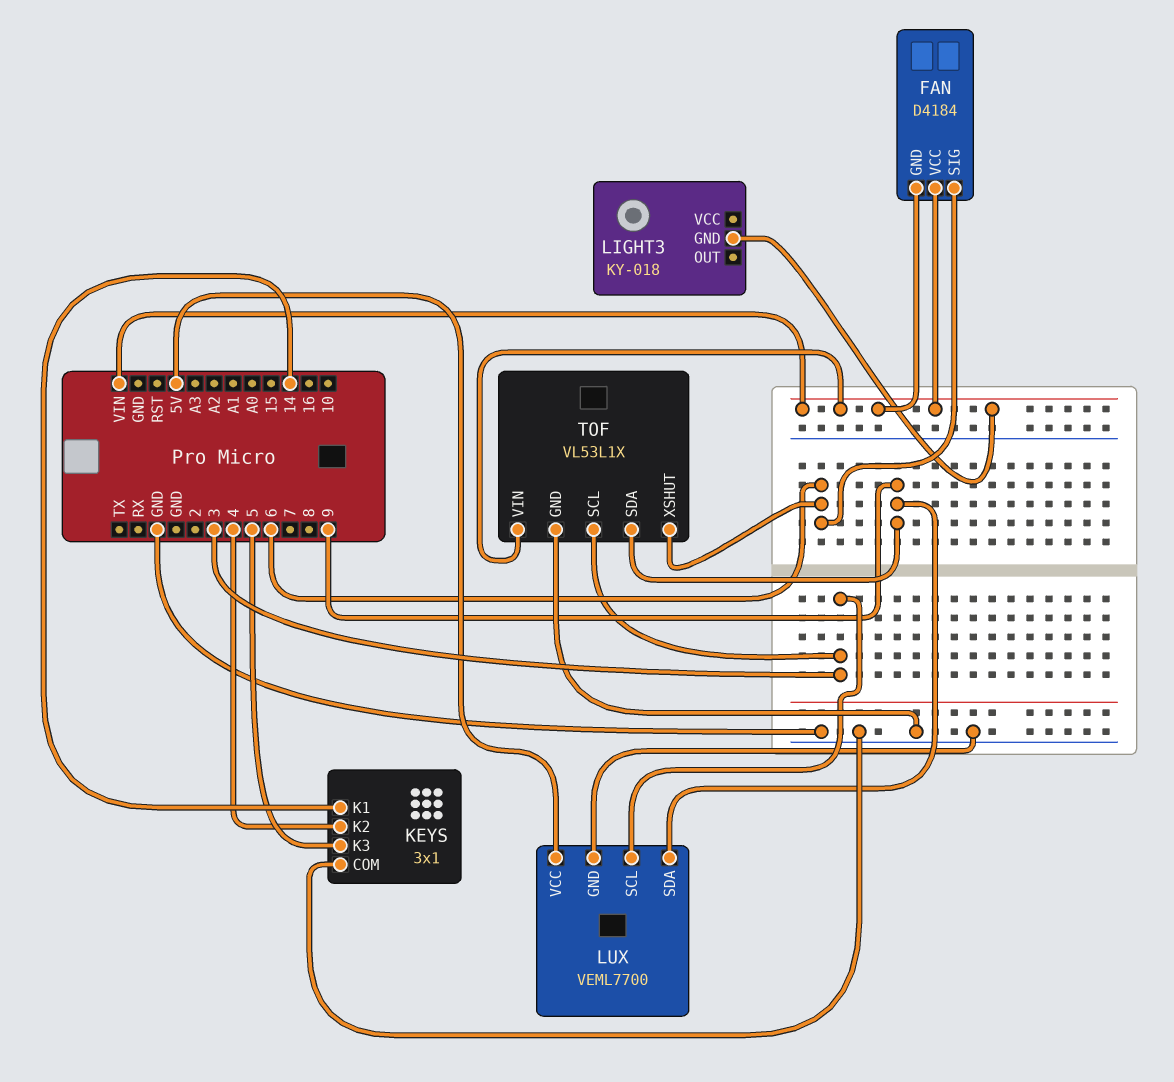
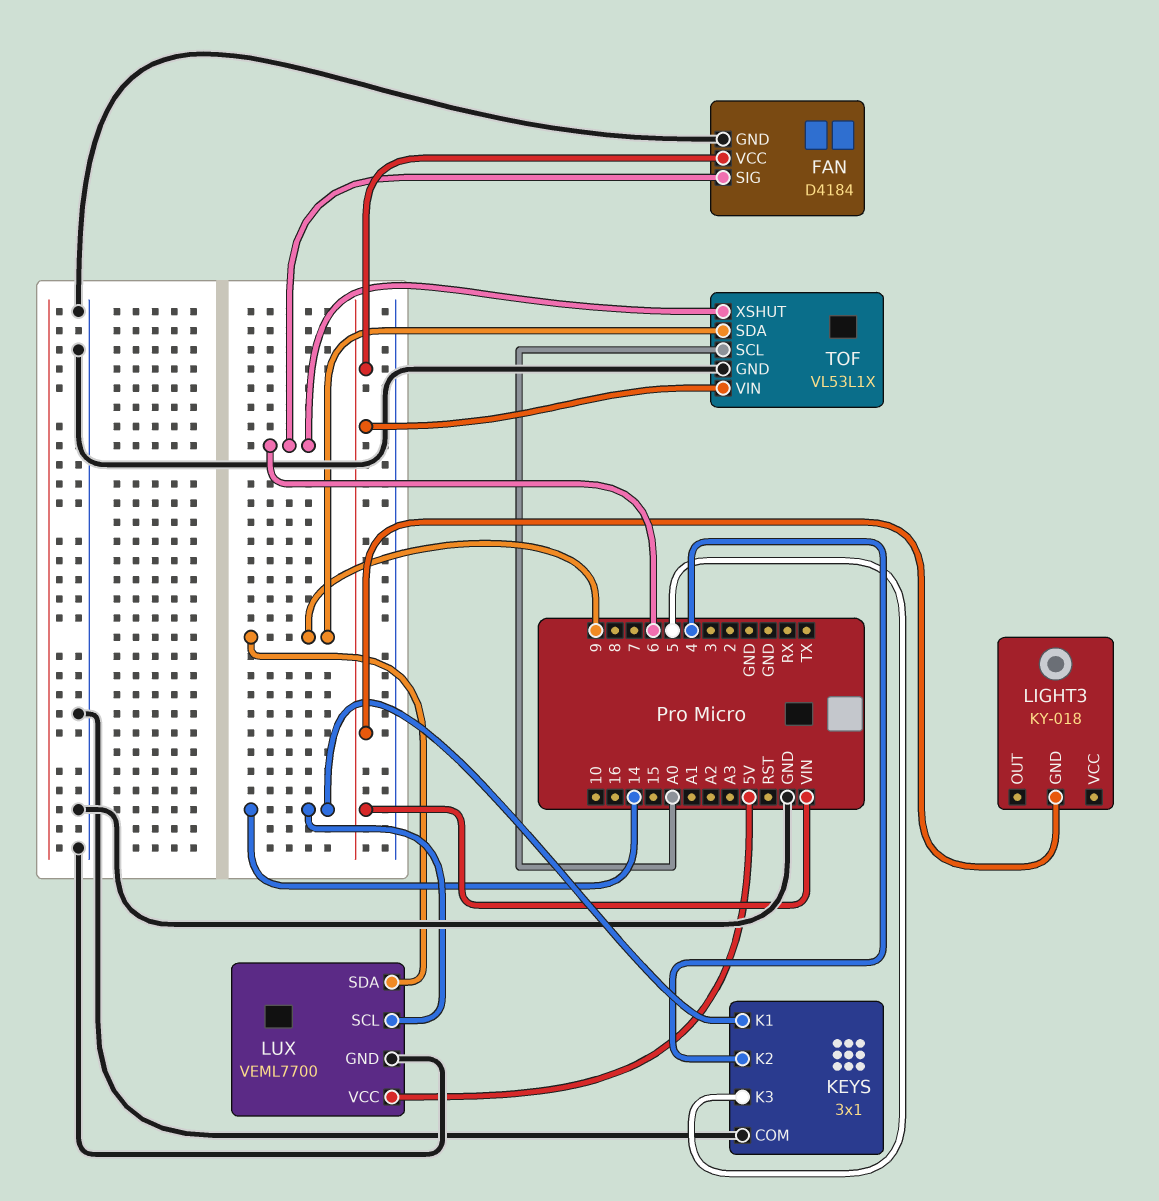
FAN pin GND: VIN -> GND
LUX pin SCL: 3 -> 14
TOF pin SCL: 3 -> A0

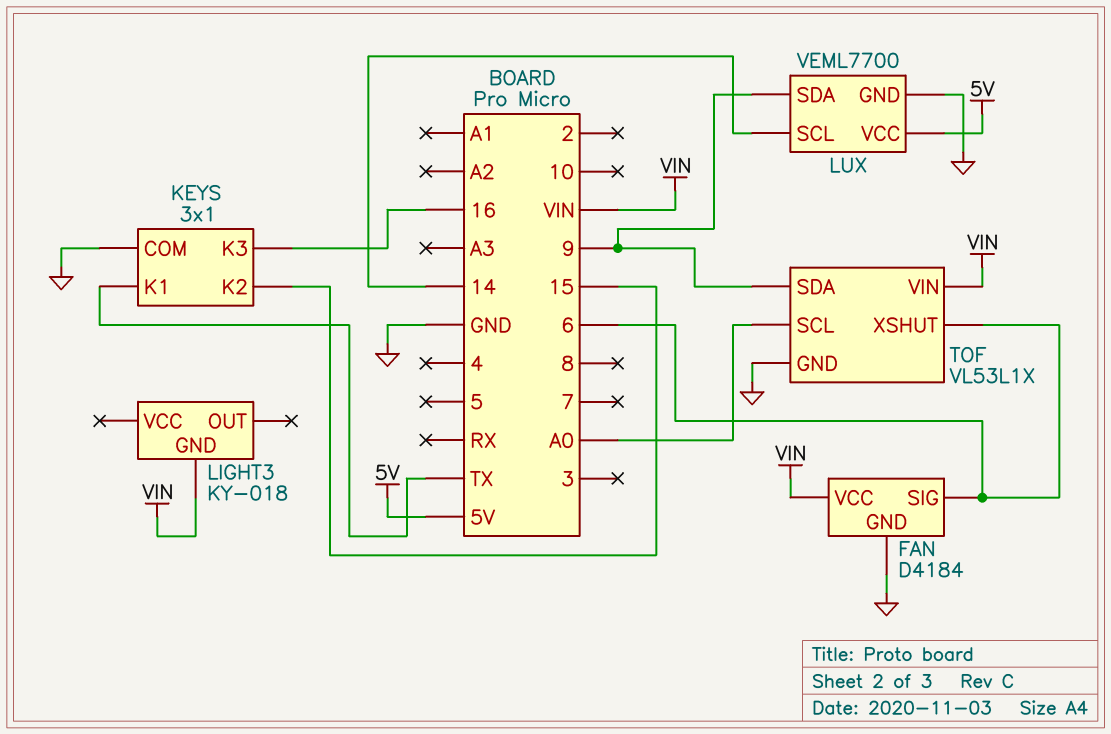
KEYS pin K1: 14 -> TX
KEYS pin K2: 4 -> 15
KEYS pin K3: 5 -> 16

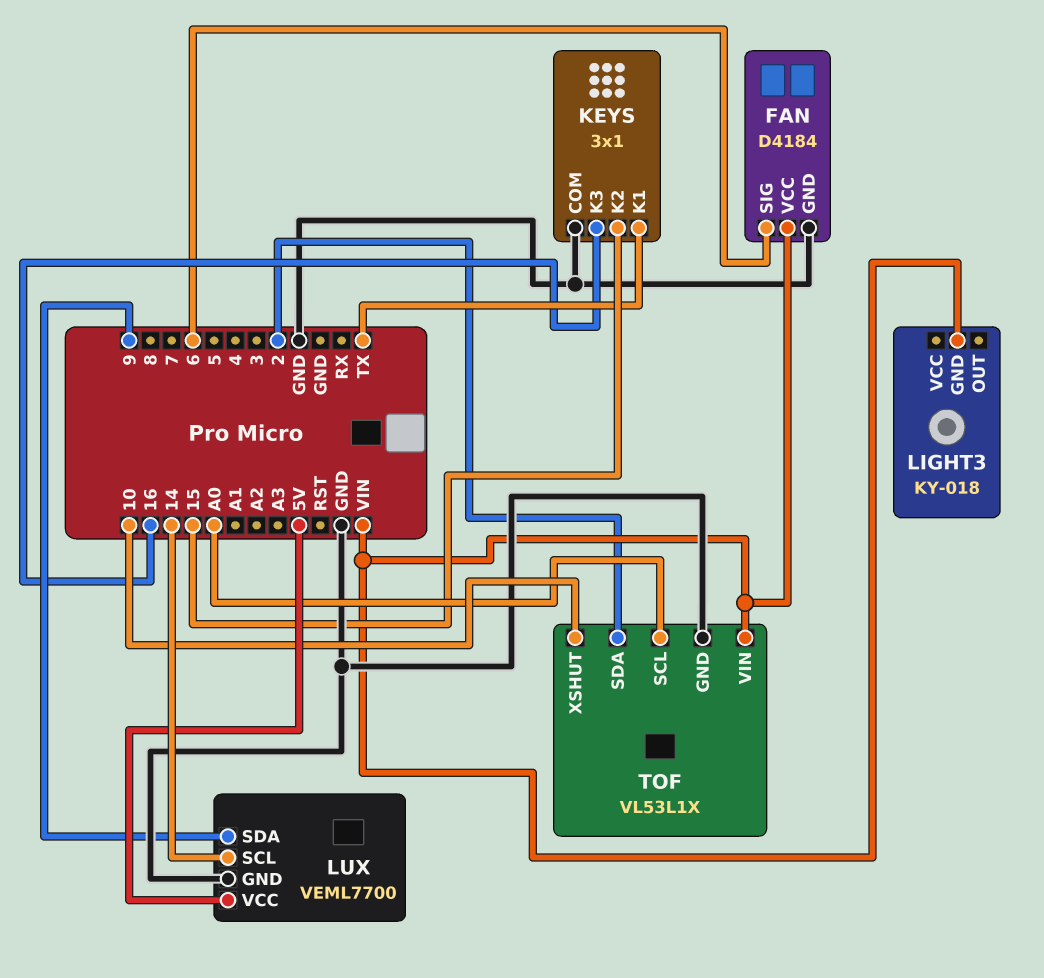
TOF pin SDA: 9 -> 2
TOF pin XSHUT: 6 -> 10

